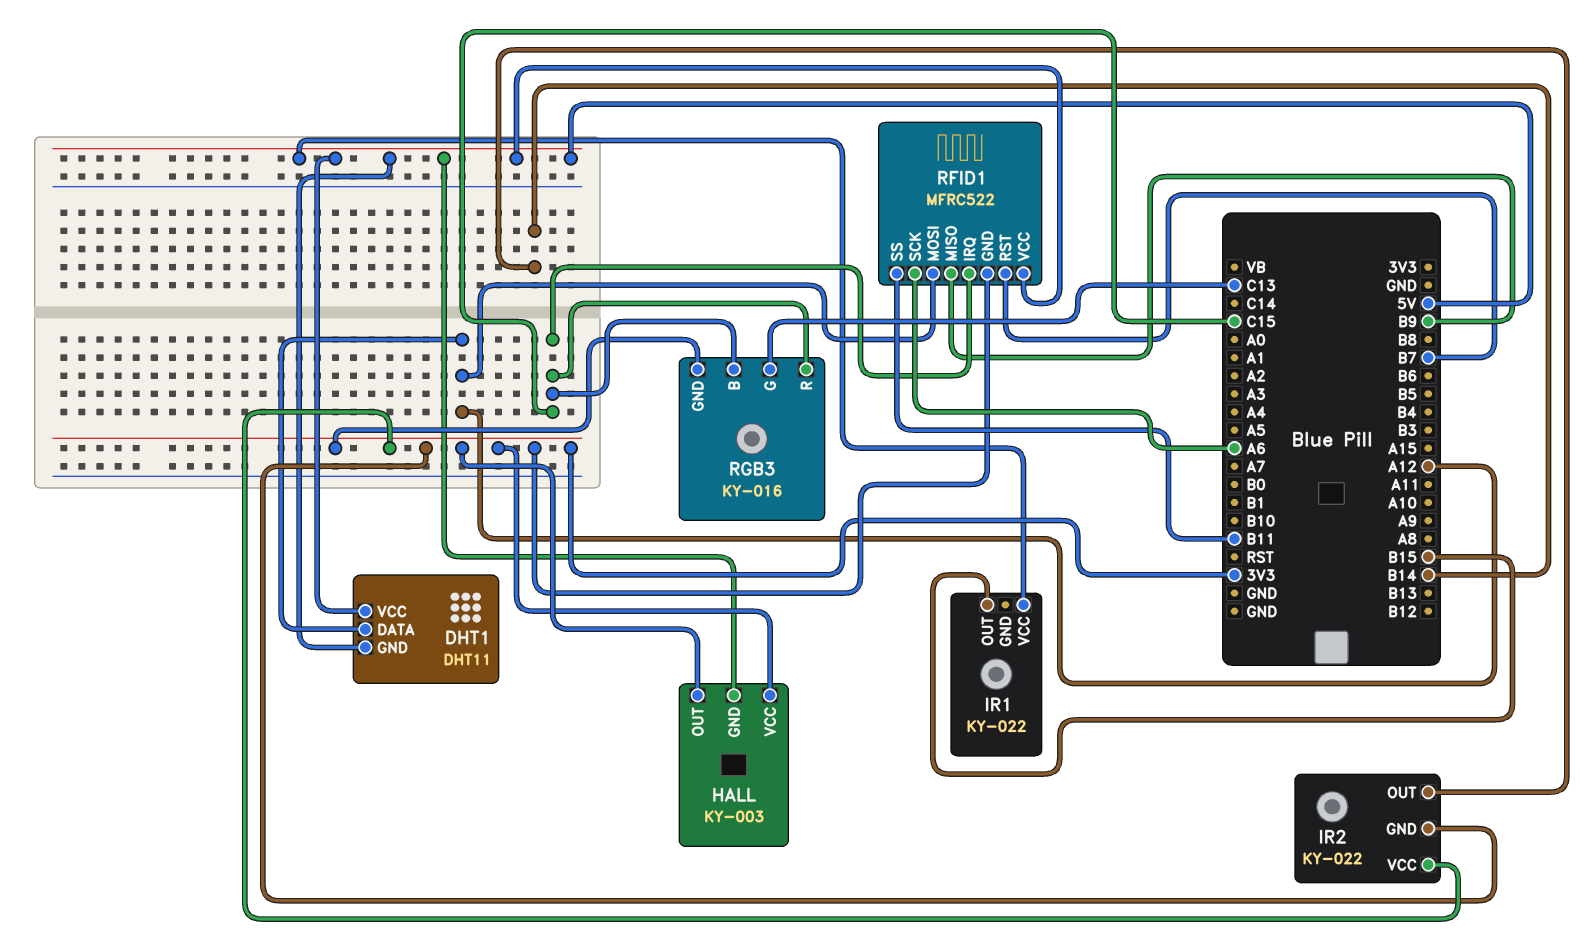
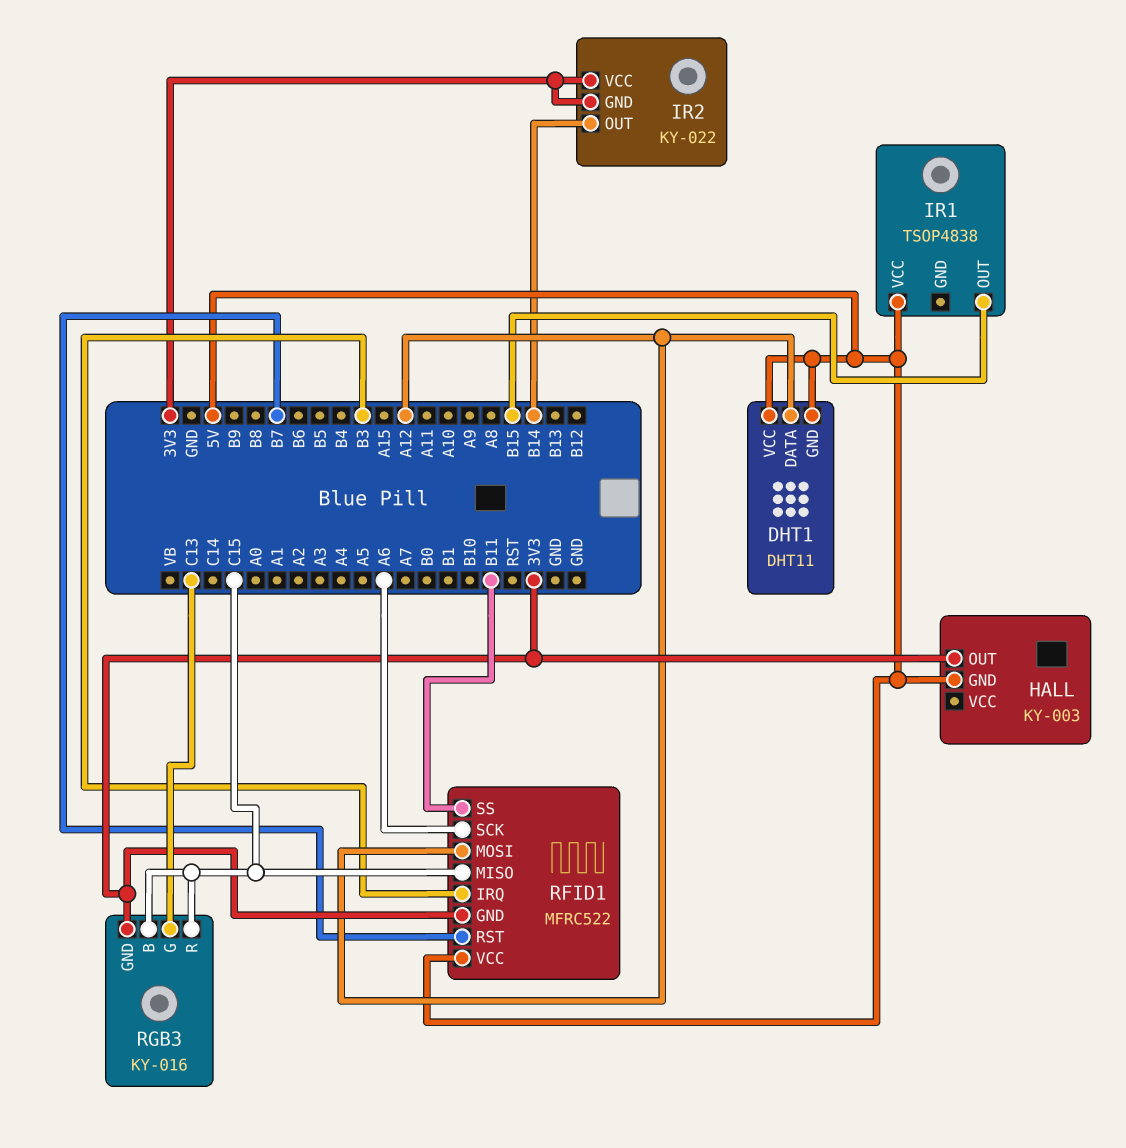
HALL pin VCC: 3V3 -> none
IR1: KY-022 -> TSOP4838
RFID1 pin IRQ: C15 -> B3
RFID1 pin MISO: B9 -> C15

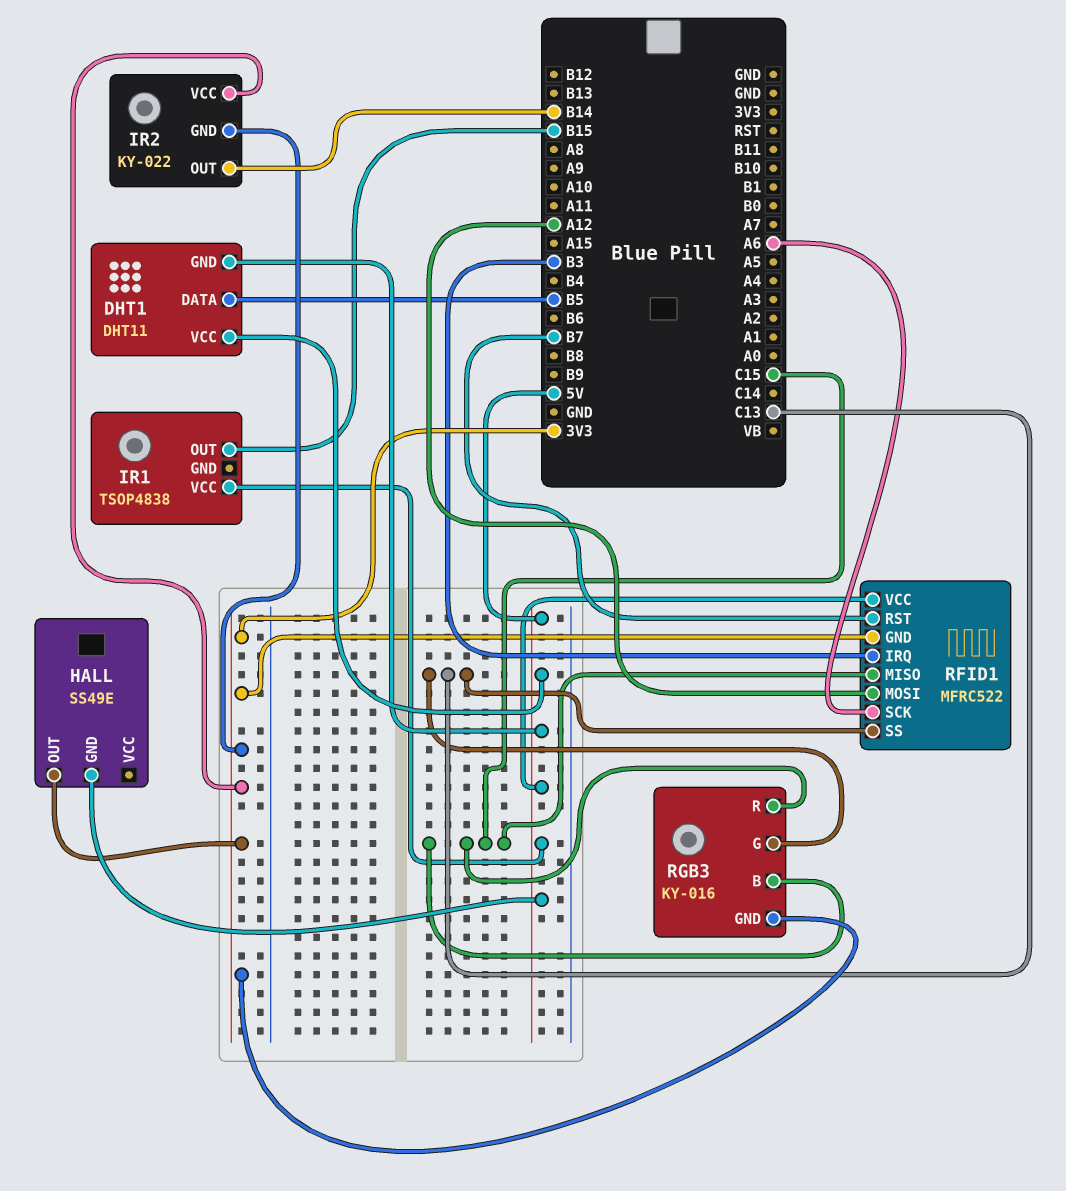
DHT1 pin DATA: A12 -> B5
HALL: KY-003 -> SS49E
RFID1 pin SS: B11 -> C13

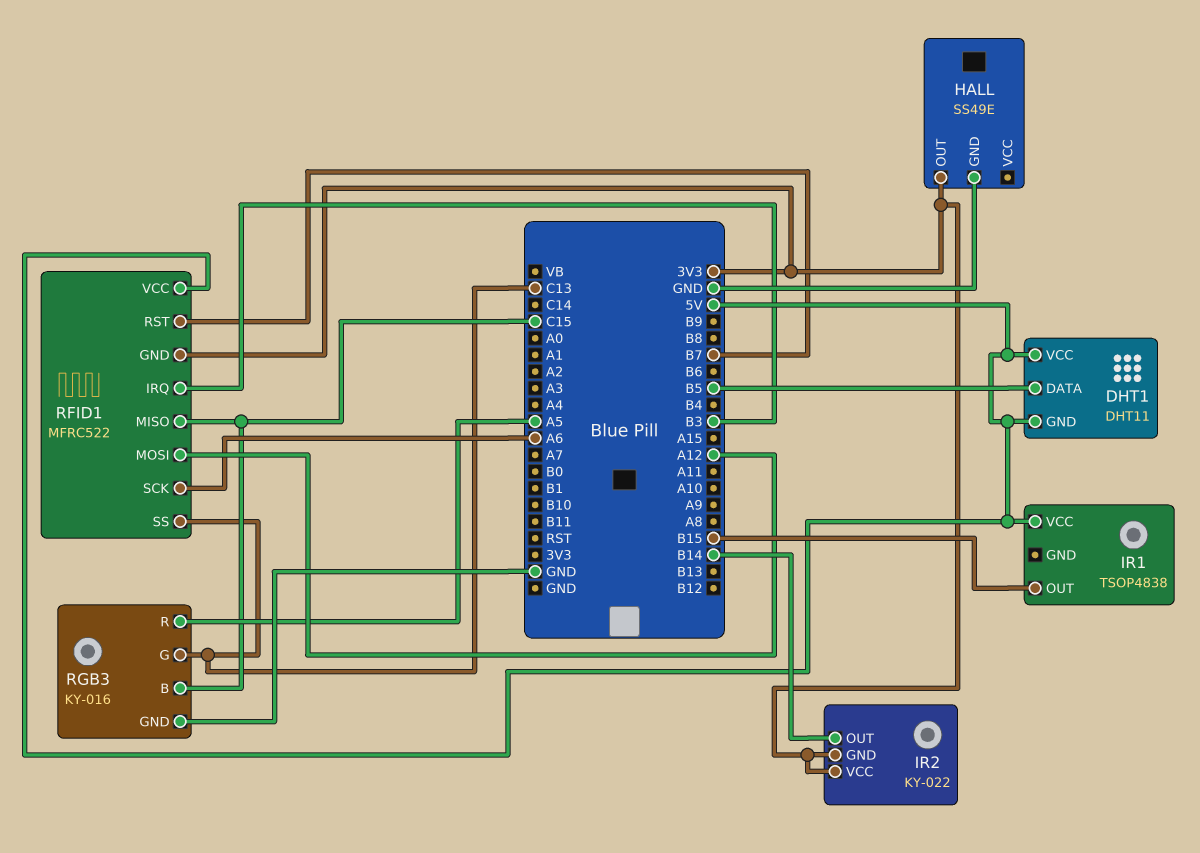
HALL pin GND: 5V -> GND
RGB3 pin GND: 3V3 -> GND
RGB3 pin R: C15 -> A5

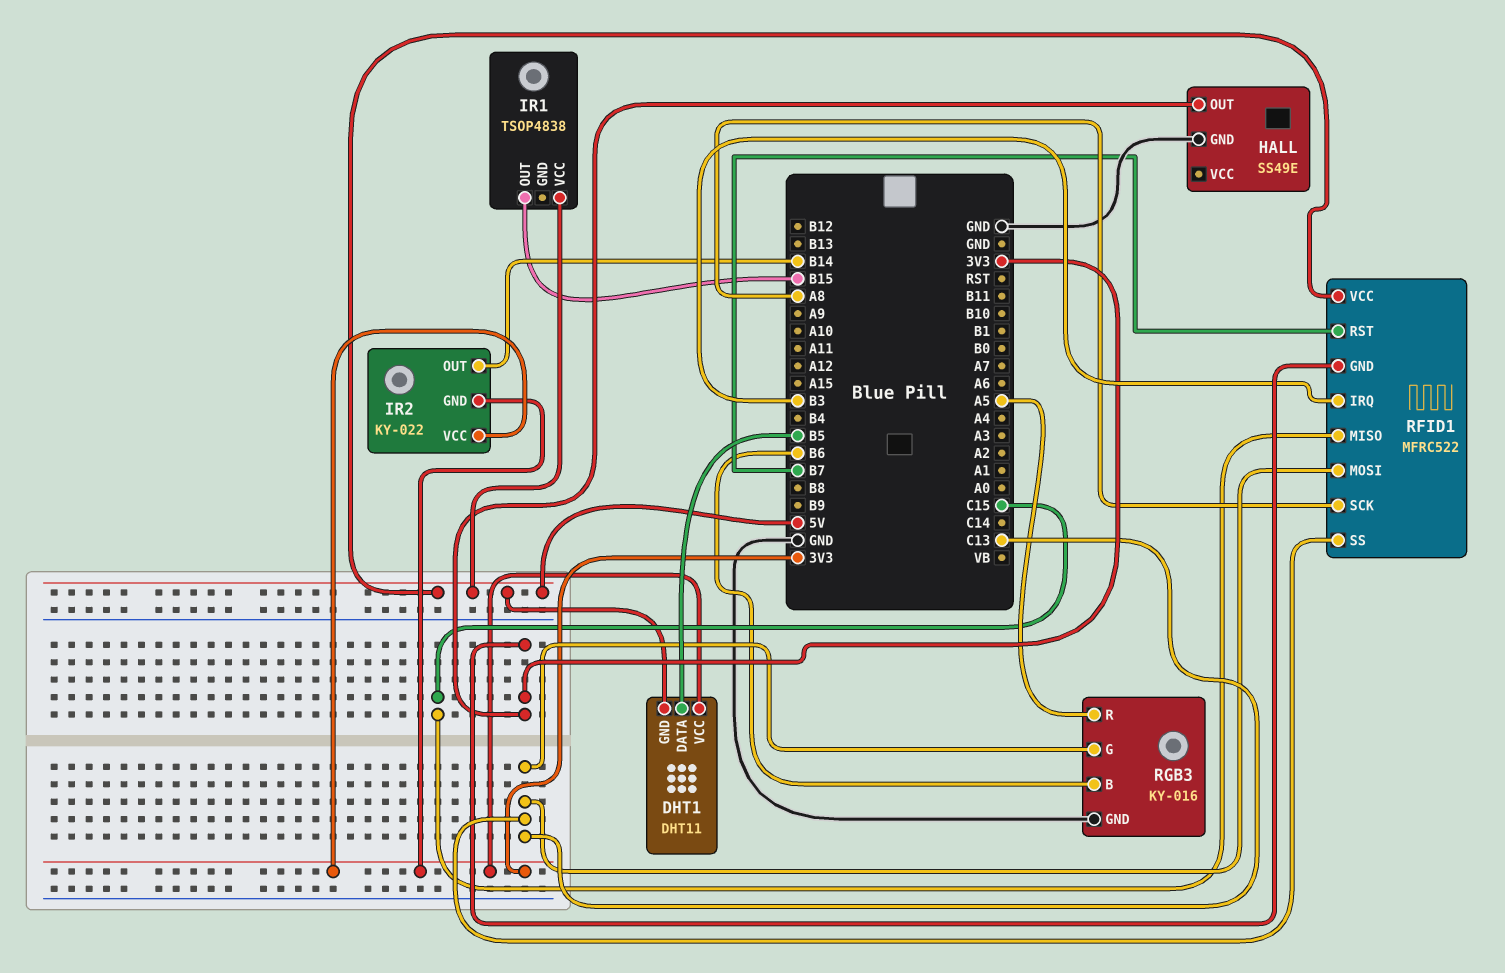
DHT1 pin VCC: 5V -> 3V3
RFID1 pin MOSI: A12 -> C13
RFID1 pin SCK: A6 -> A8
RGB3 pin B: C15 -> B6

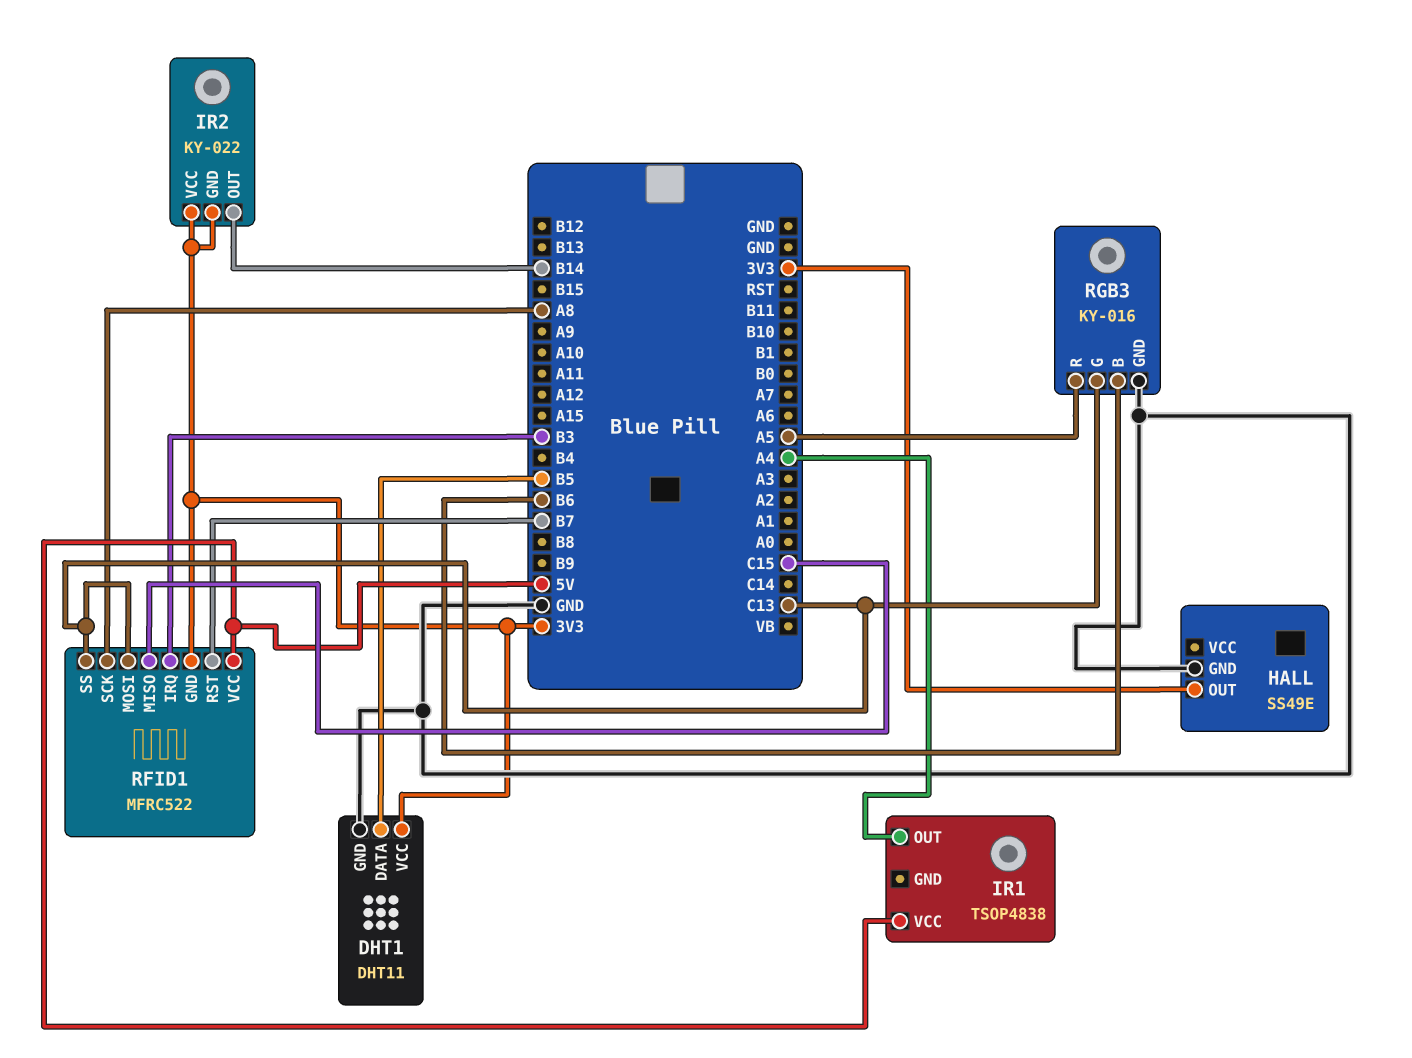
DHT1 pin GND: 5V -> GND
IR1 pin OUT: B15 -> A4

